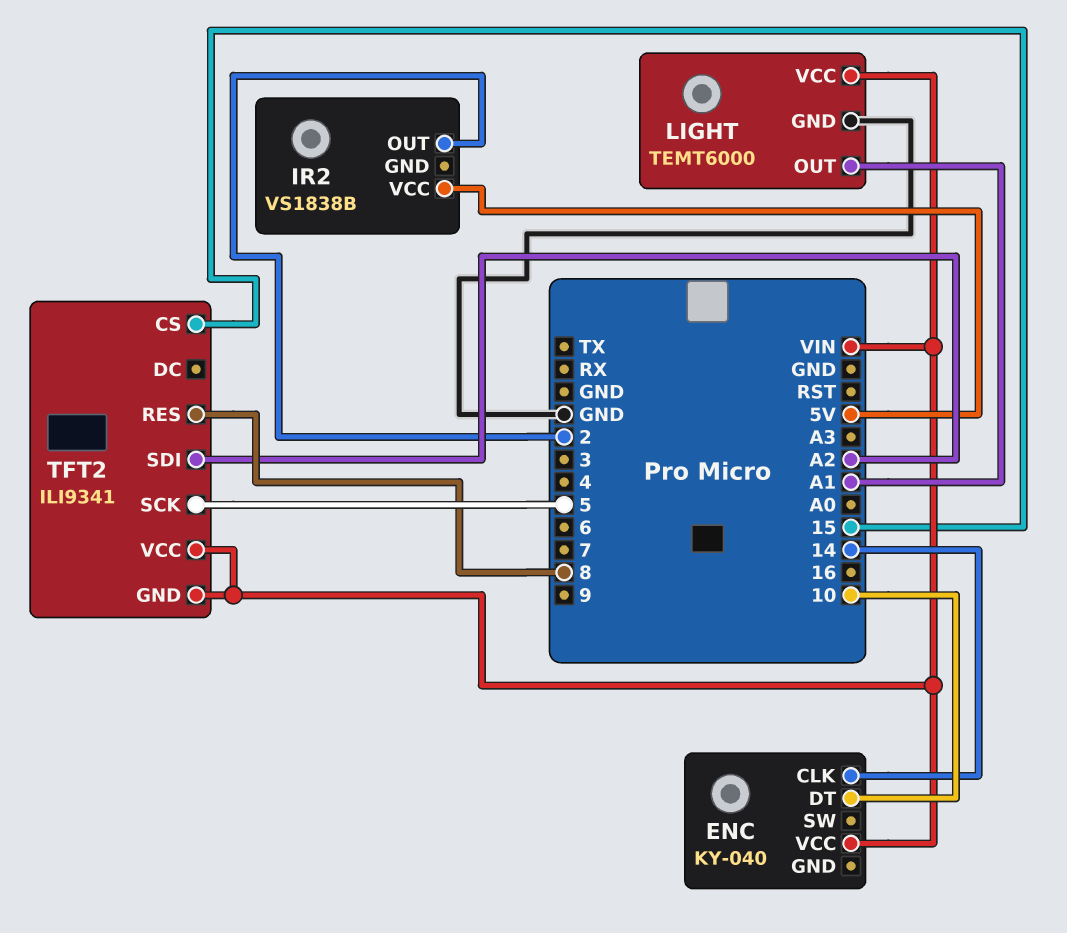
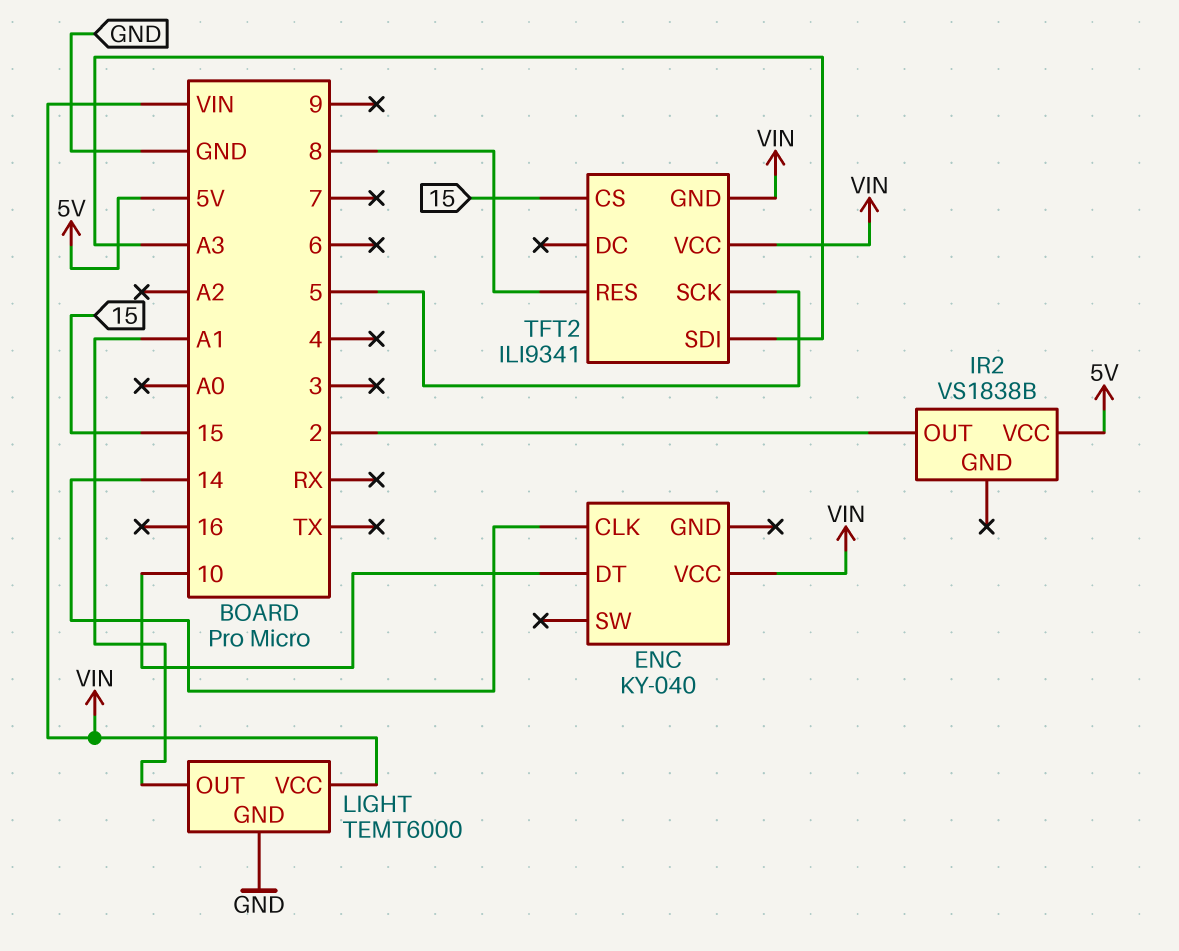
TFT2 pin SDI: A2 -> A3

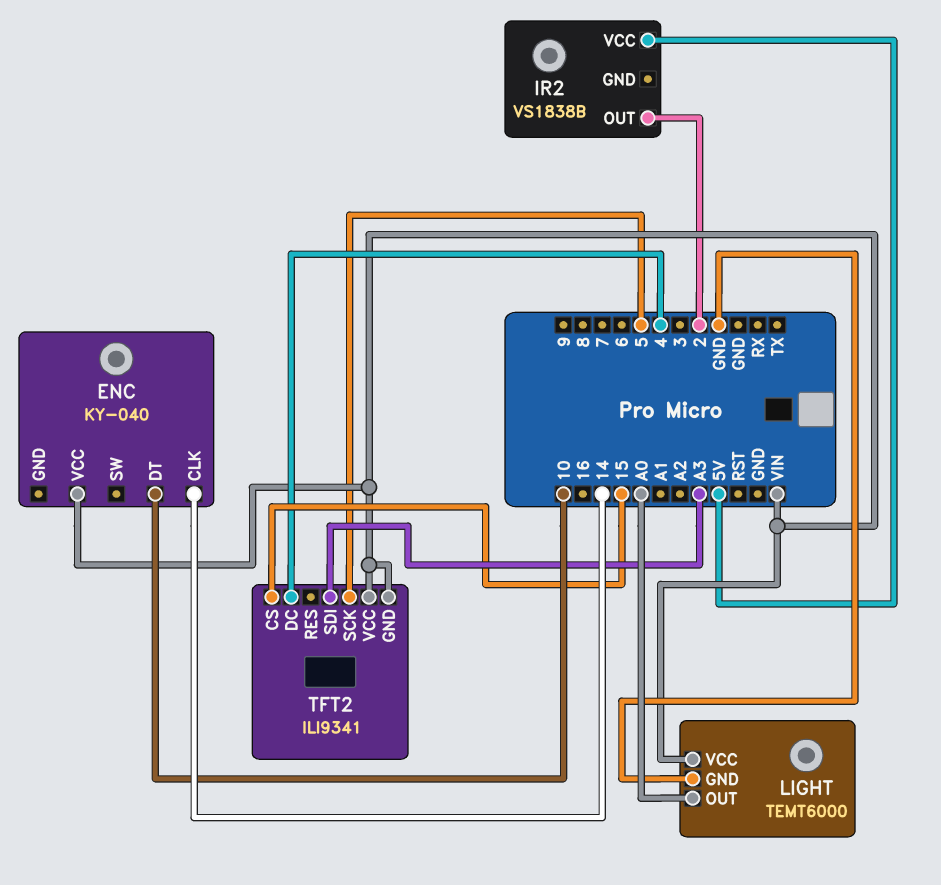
LIGHT pin OUT: A1 -> A0
TFT2 pin DC: none -> 4
TFT2 pin RES: 8 -> none

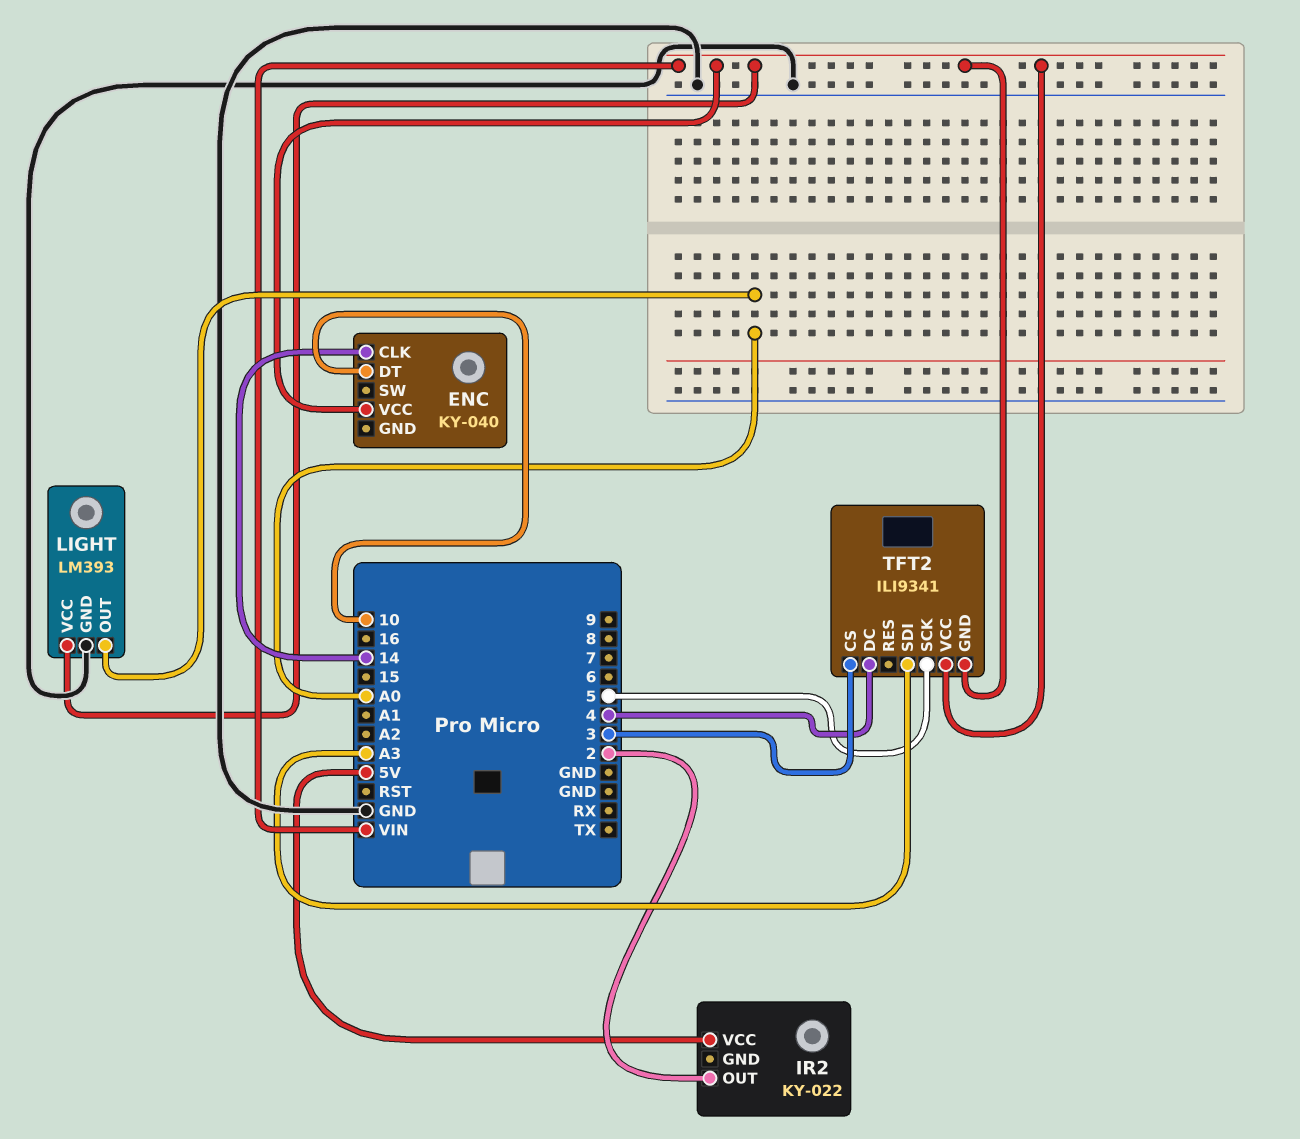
IR2: VS1838B -> KY-022
LIGHT: TEMT6000 -> LM393
TFT2 pin CS: 15 -> 3

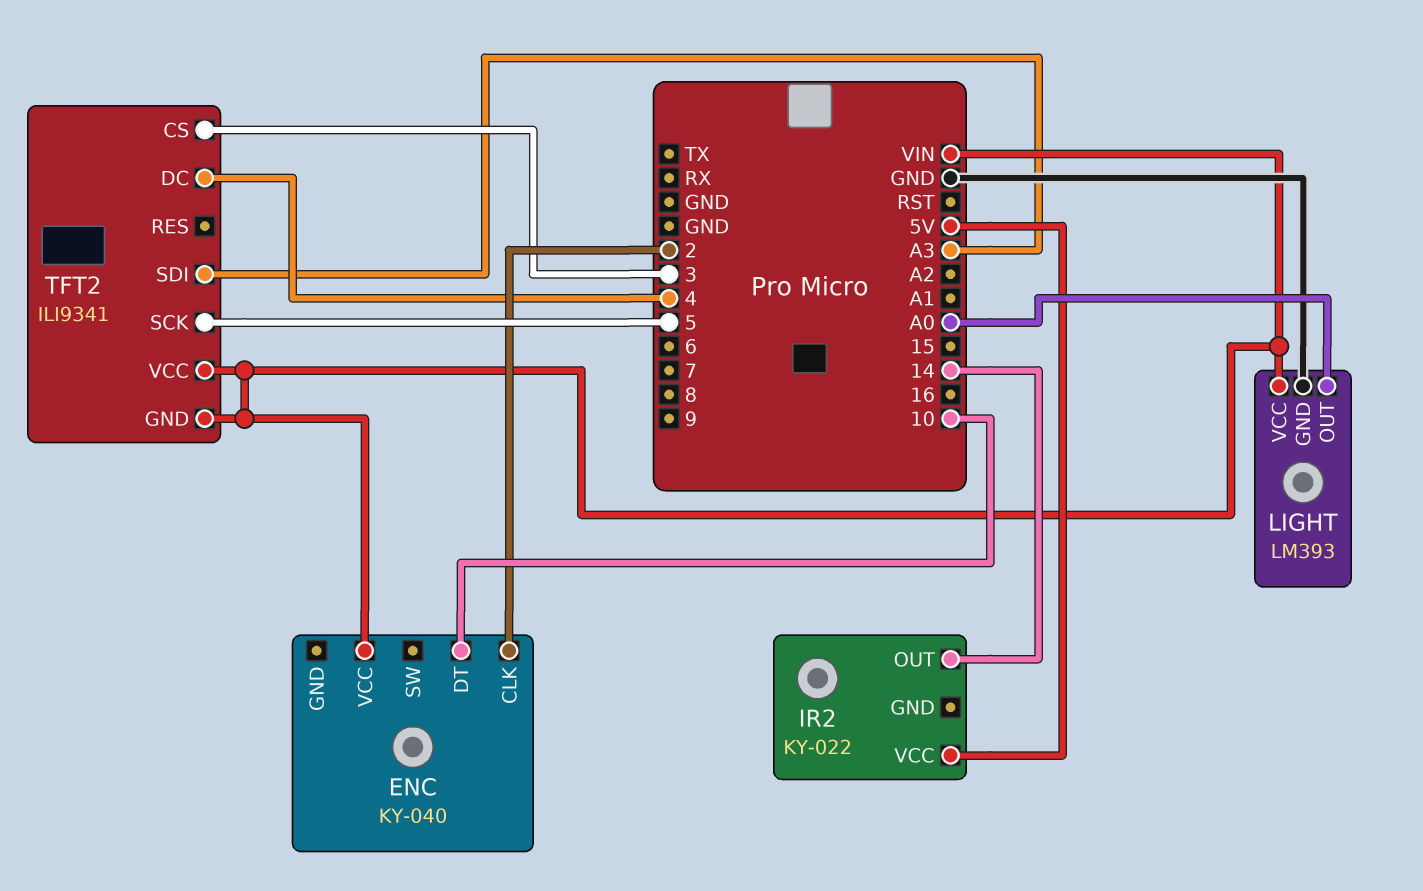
ENC pin CLK: 14 -> 2
IR2 pin OUT: 2 -> 14

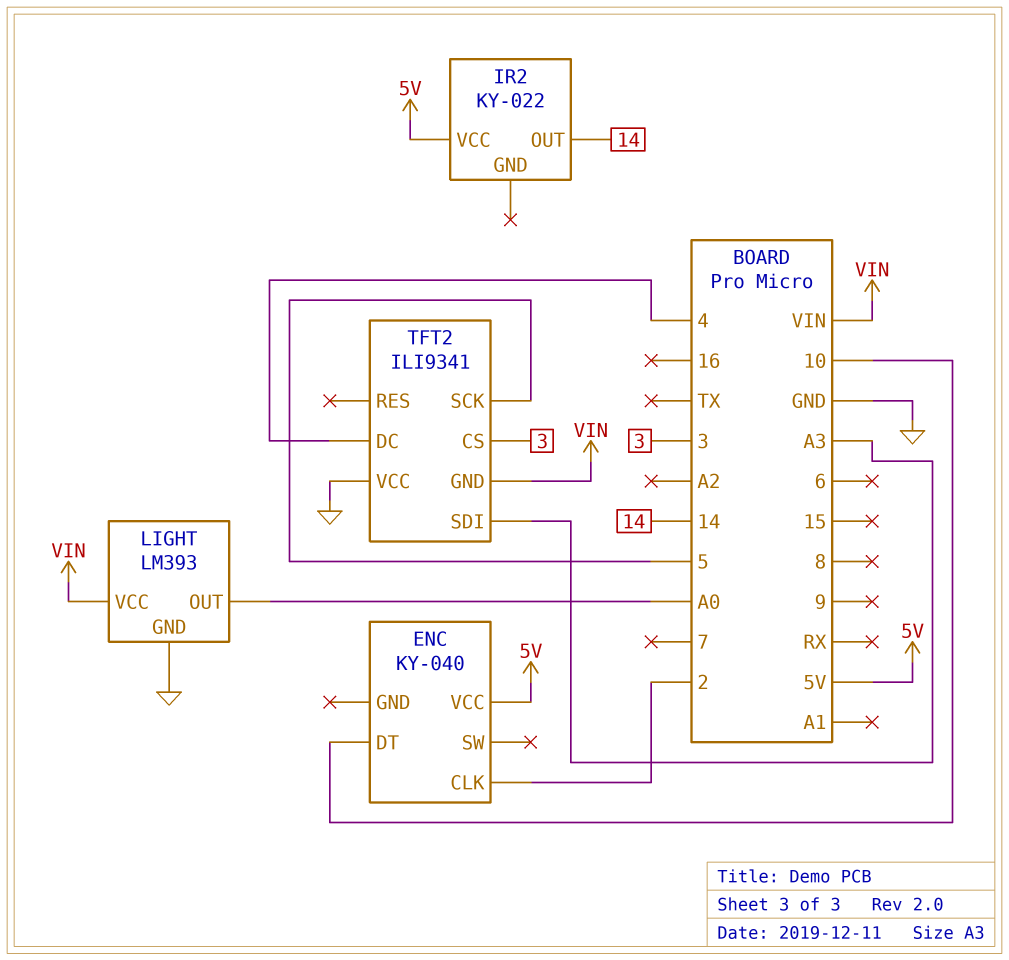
ENC pin VCC: VIN -> 5V
TFT2 pin VCC: VIN -> GND

